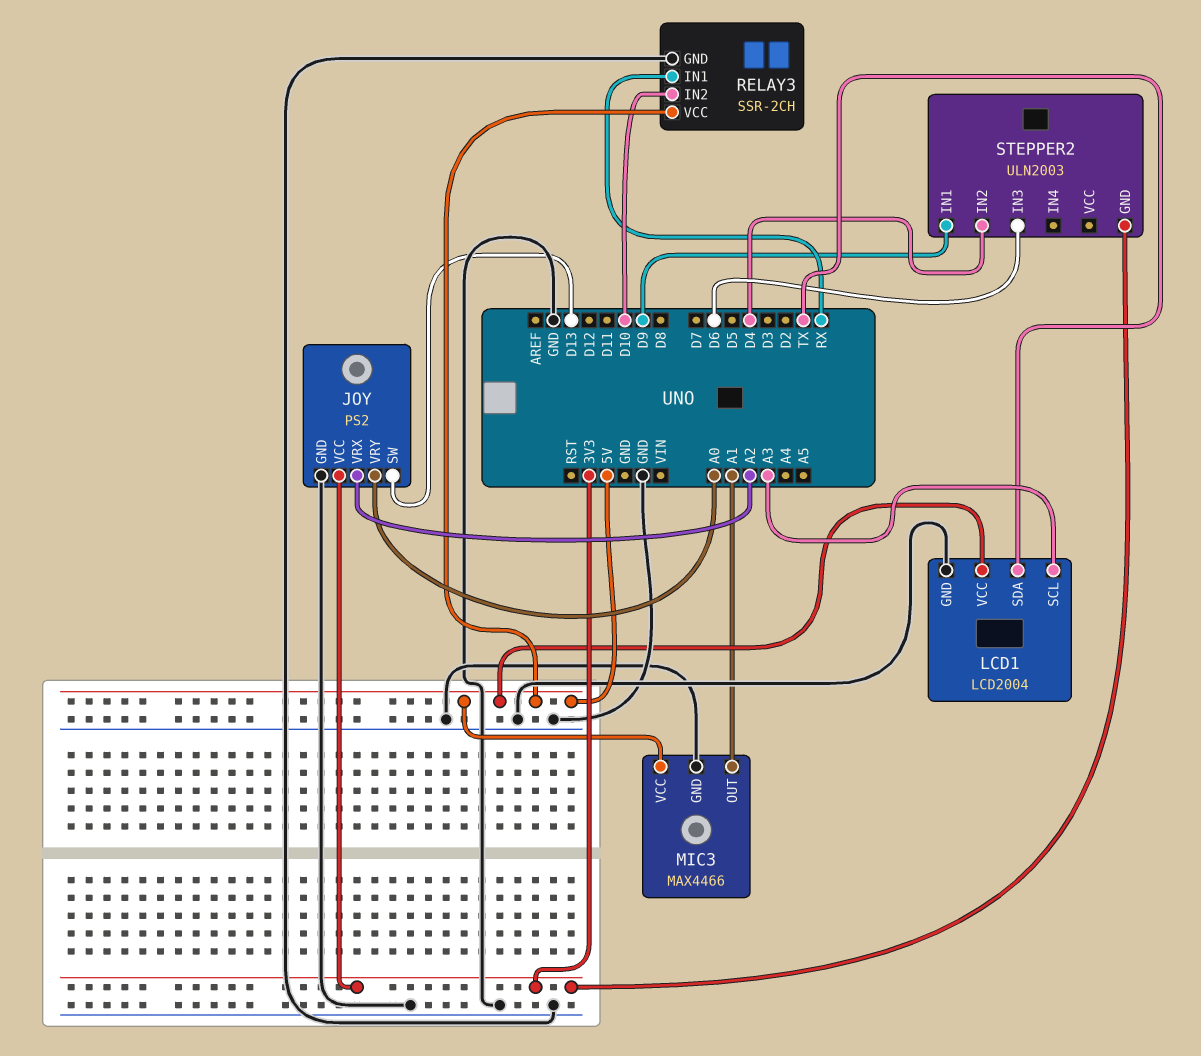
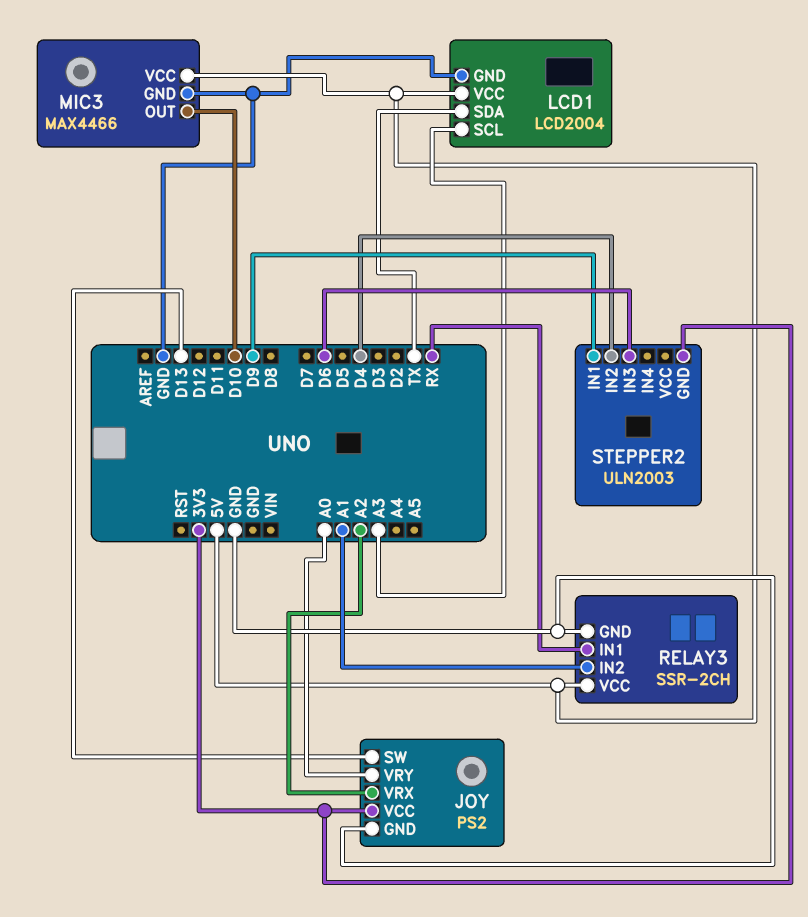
MIC3 pin OUT: A1 -> D10
RELAY3 pin IN2: D10 -> A1

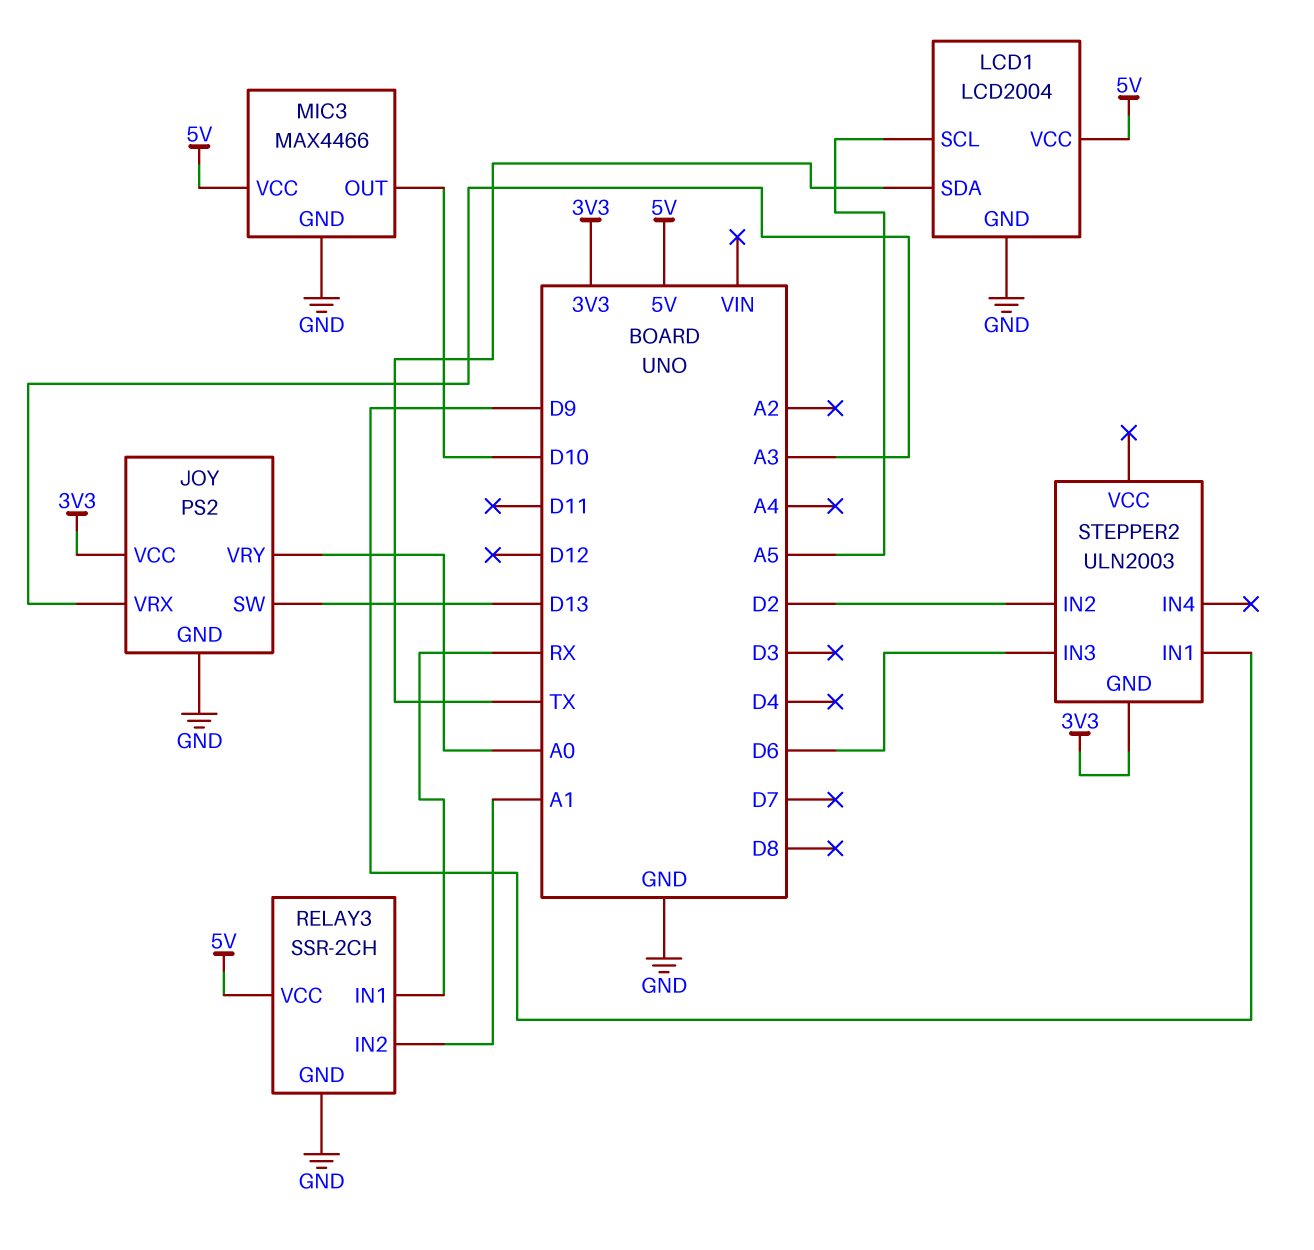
JOY pin VRX: A2 -> A3
LCD1 pin SCL: A3 -> A5
STEPPER2 pin IN2: D4 -> D2

